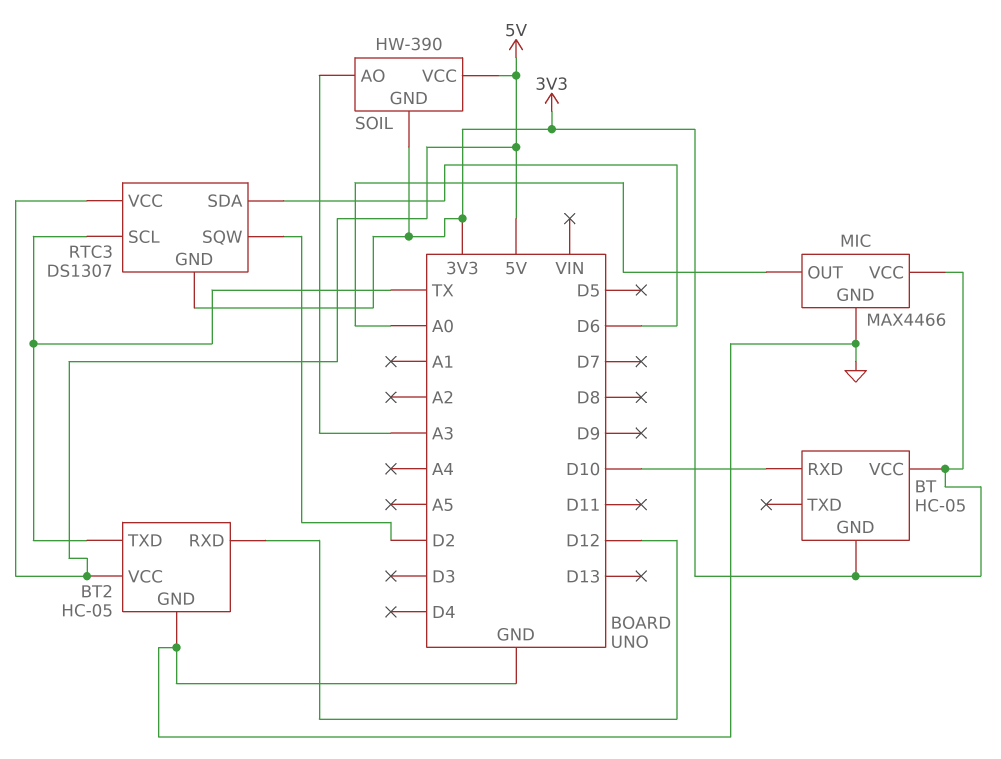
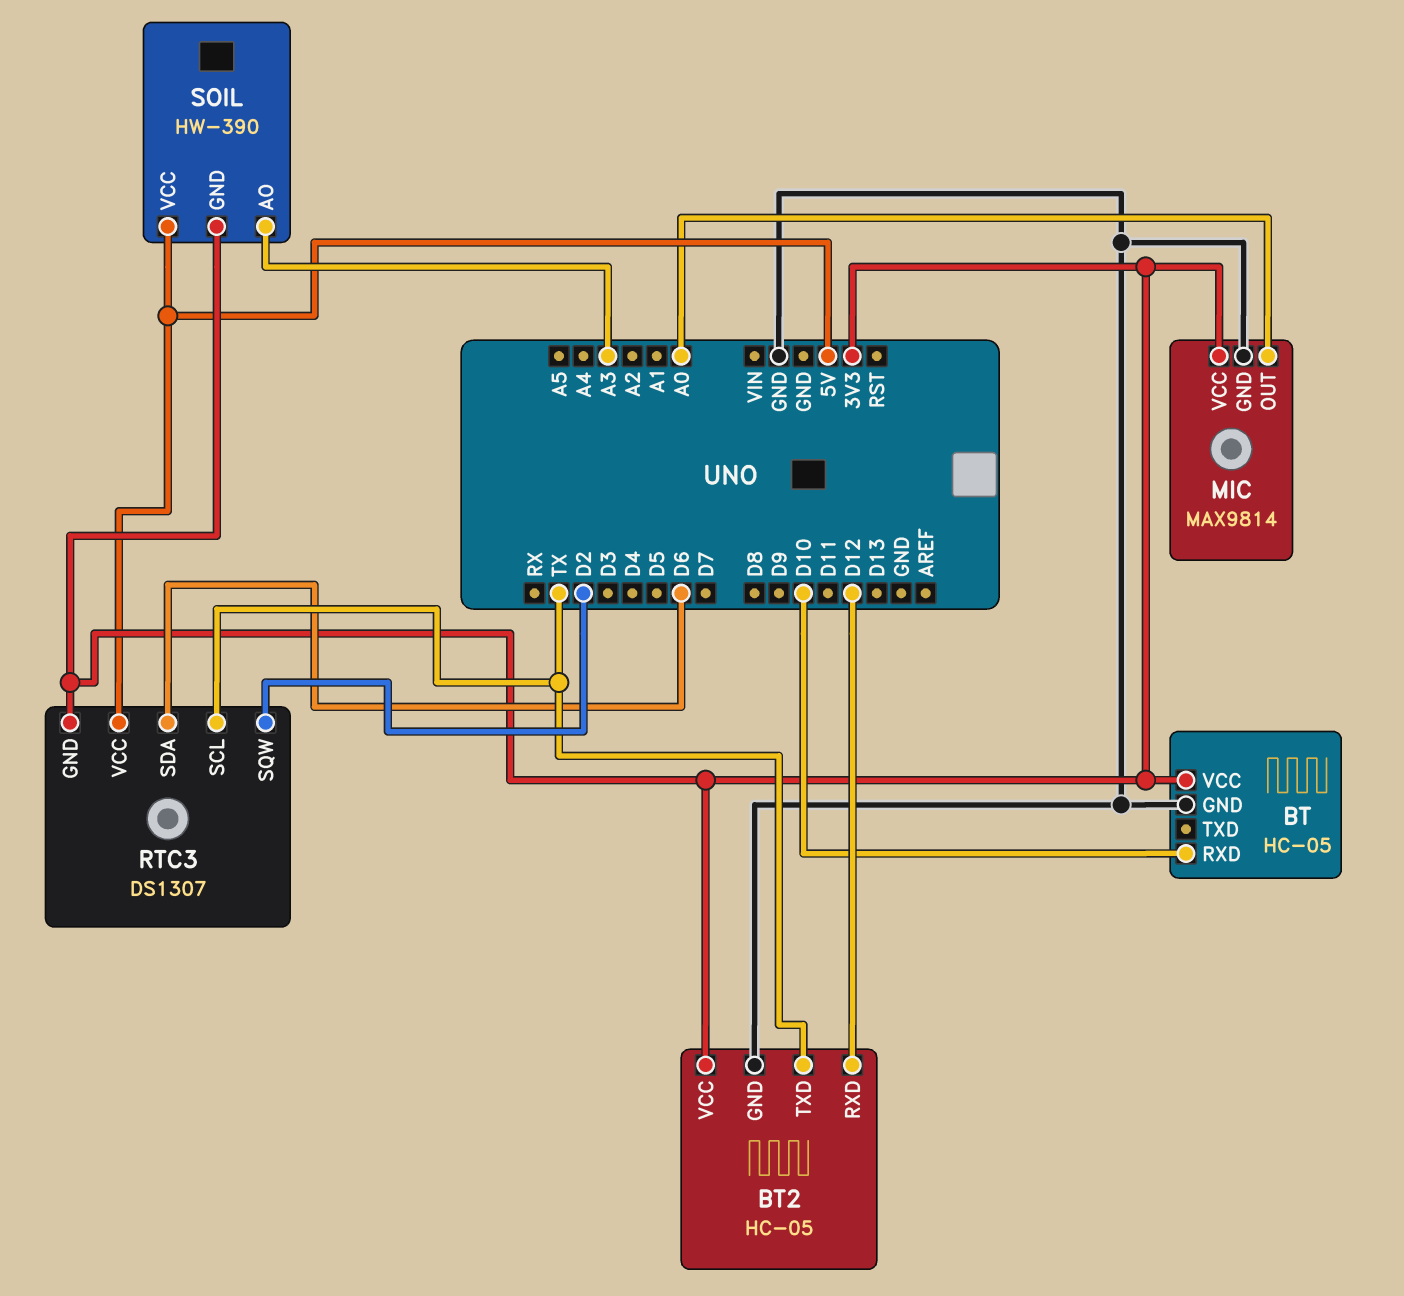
BT pin GND: 3V3 -> GND
BT2 pin VCC: 5V -> 3V3
MIC: MAX4466 -> MAX9814

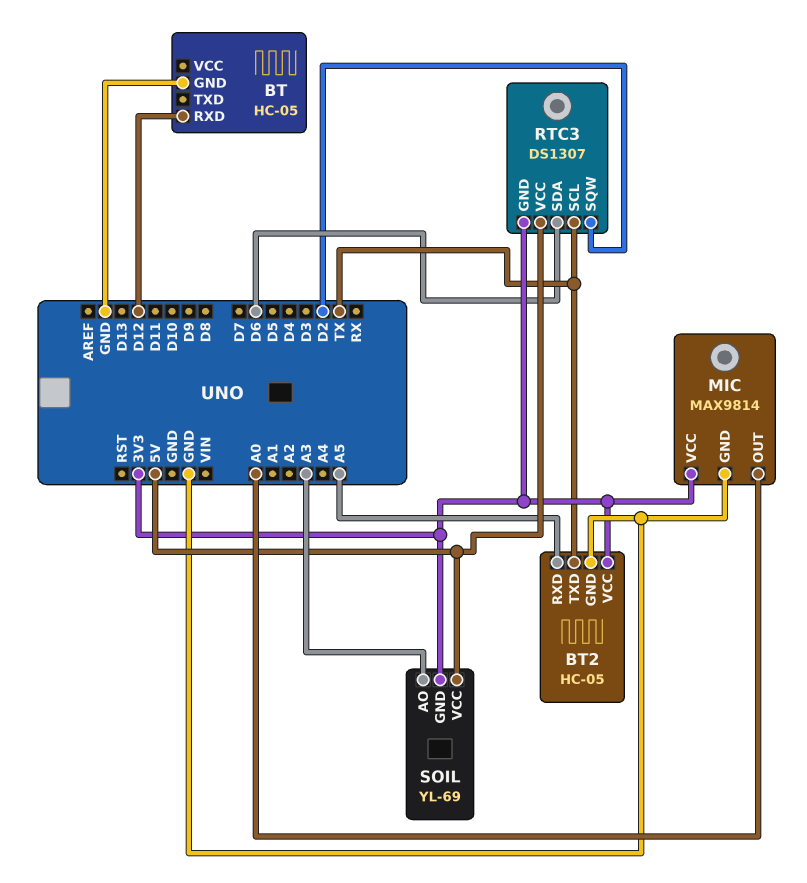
BT pin RXD: D10 -> D12
BT pin VCC: 3V3 -> none
BT2 pin RXD: D12 -> A5
SOIL: HW-390 -> YL-69

